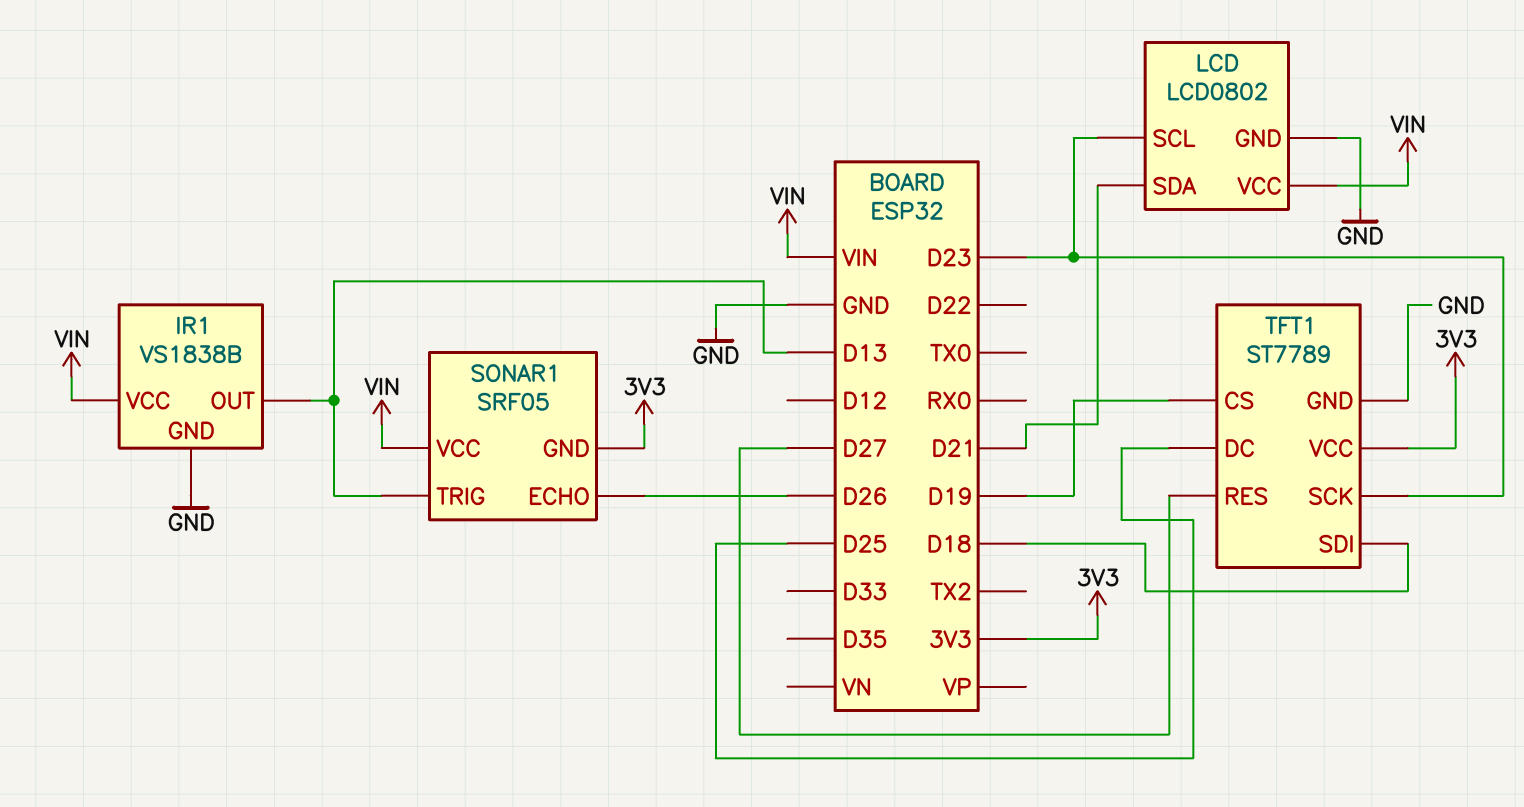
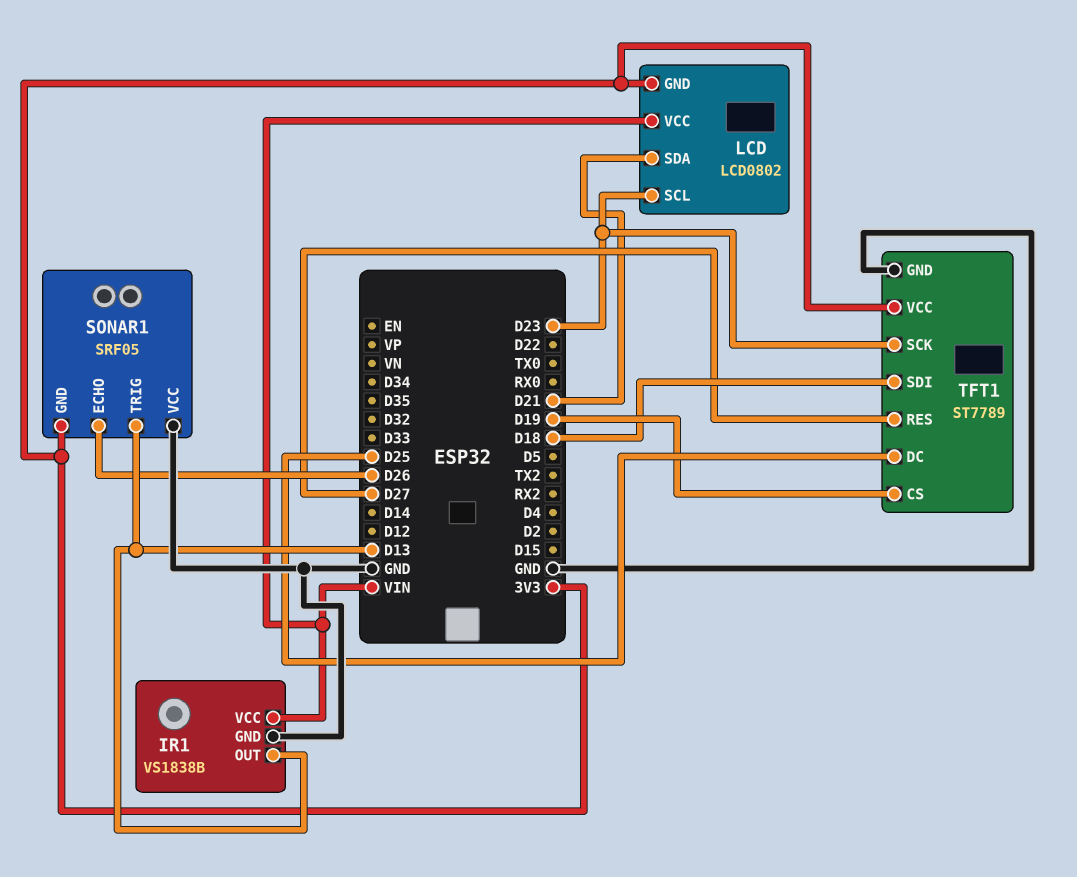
LCD pin GND: GND -> 3V3
SONAR1 pin VCC: VIN -> GND

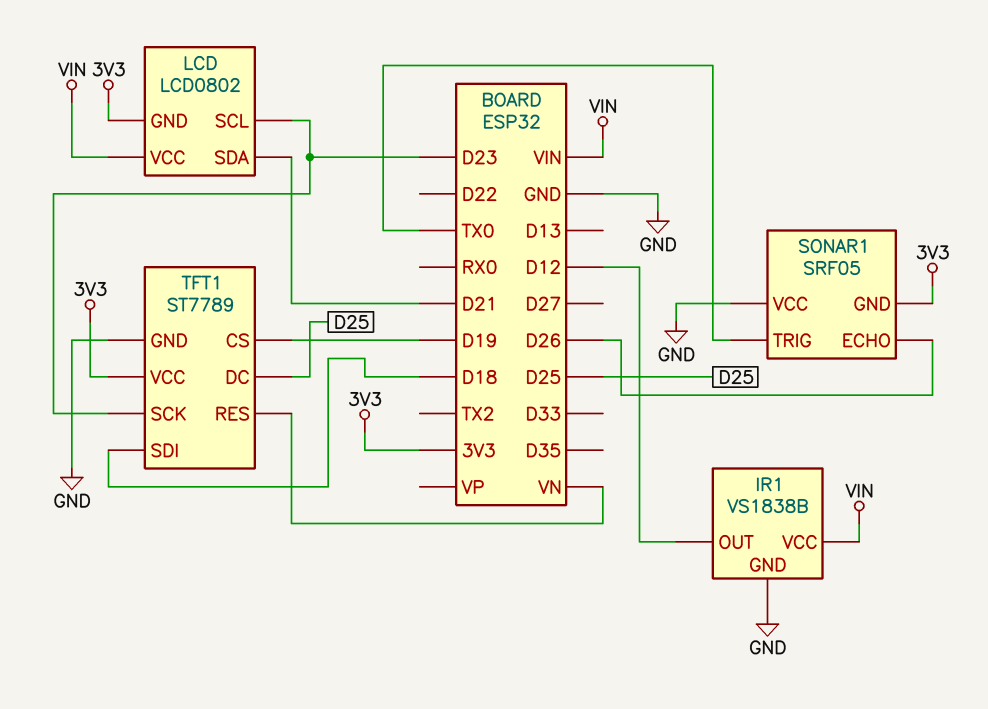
IR1 pin OUT: D13 -> D12
SONAR1 pin TRIG: D13 -> TX0
TFT1 pin RES: D27 -> VN

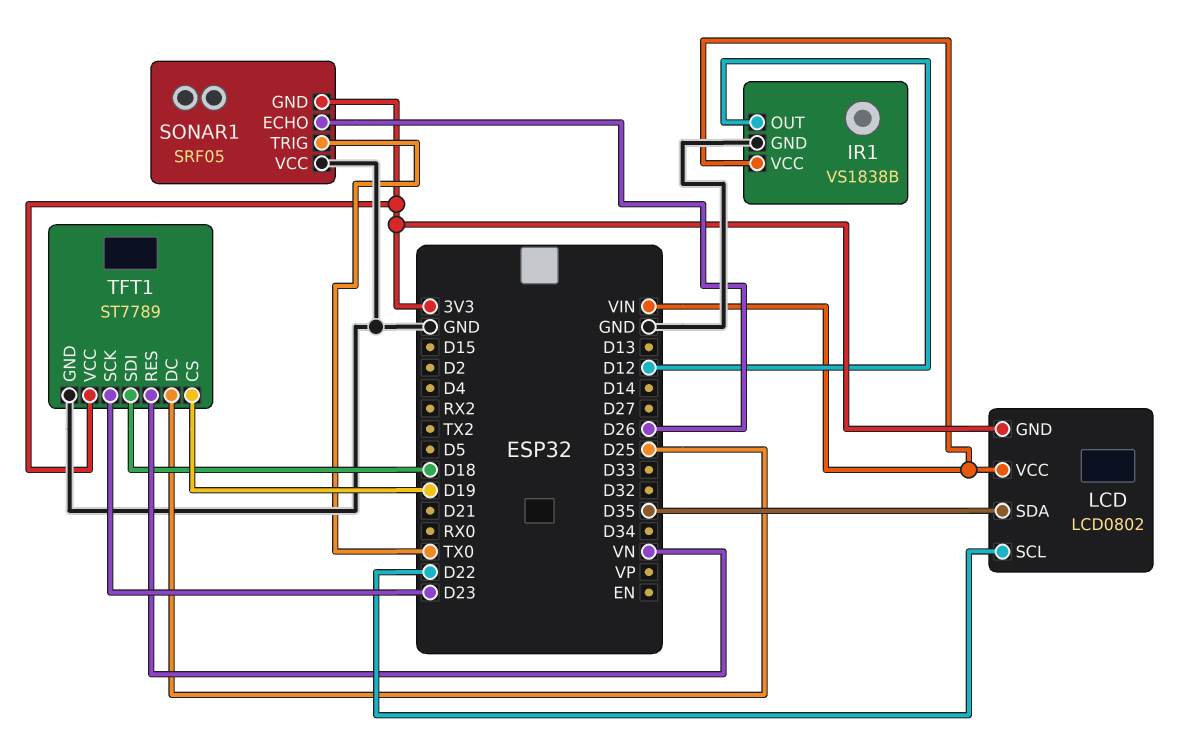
LCD pin SCL: D23 -> D22
LCD pin SDA: D21 -> D35

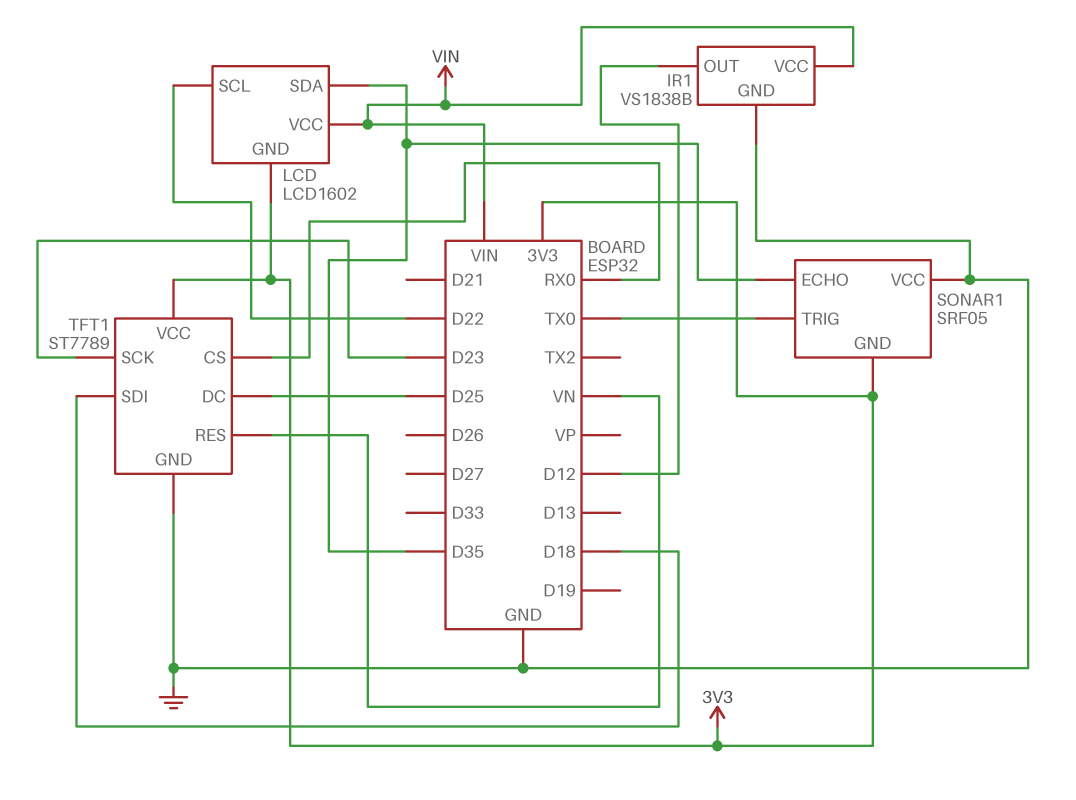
LCD: LCD0802 -> LCD1602
SONAR1 pin ECHO: D26 -> D35
TFT1 pin CS: D19 -> RX0

